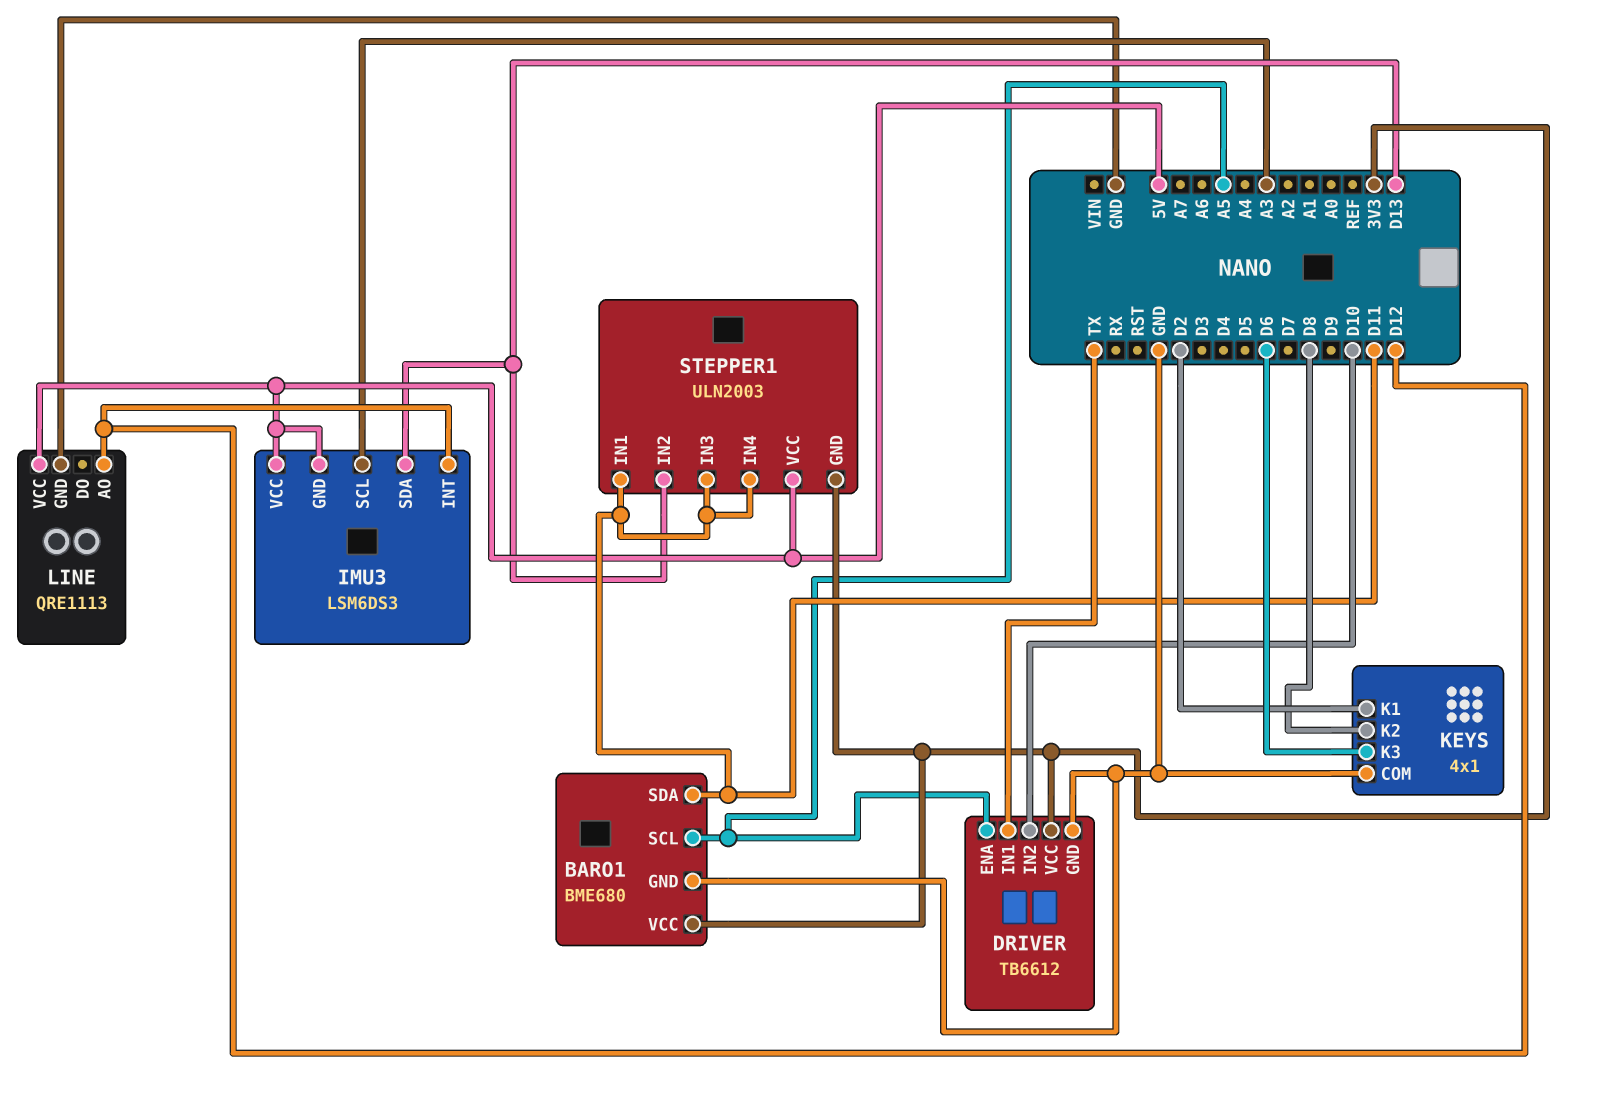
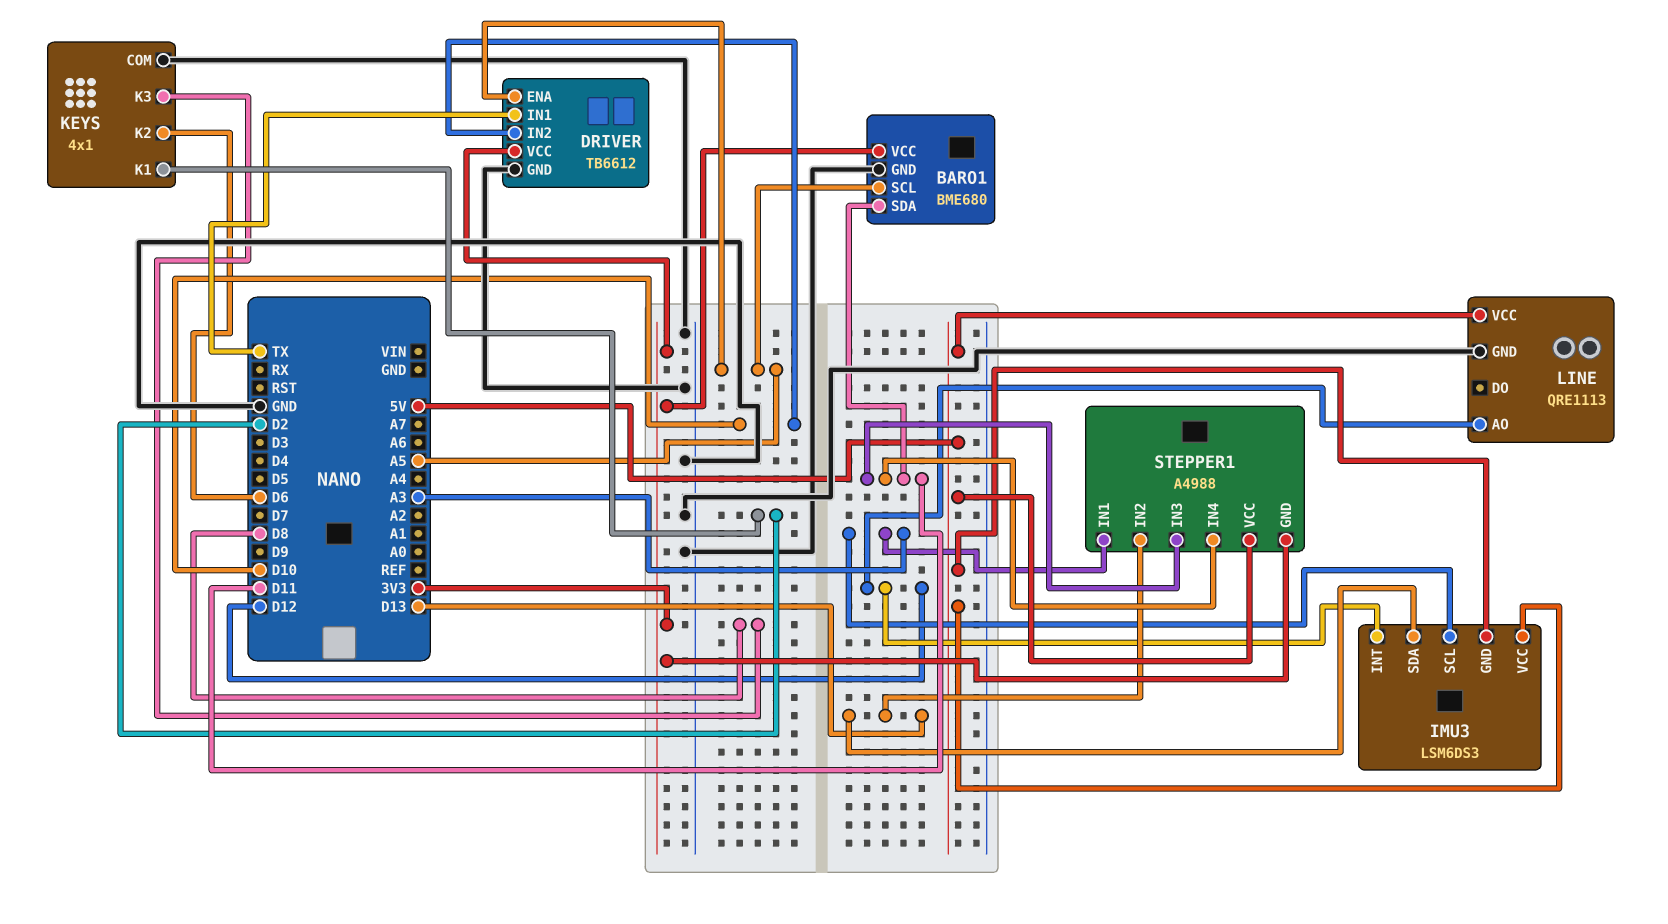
KEYS pin K2: D8 -> D6
KEYS pin K3: D6 -> D8
STEPPER1: ULN2003 -> A4988
STEPPER1 pin IN1: D11 -> A3

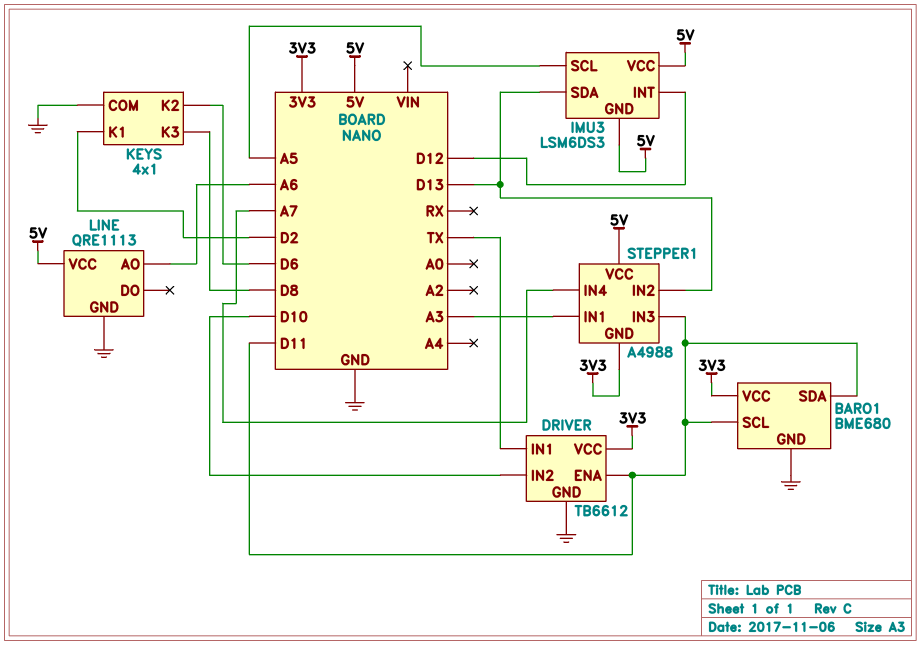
BARO1 pin SCL: A5 -> D11
DRIVER pin ENA: A5 -> D11
IMU3 pin SCL: A3 -> A5
LINE pin AO: D12 -> A6
STEPPER1 pin IN4: D11 -> A7

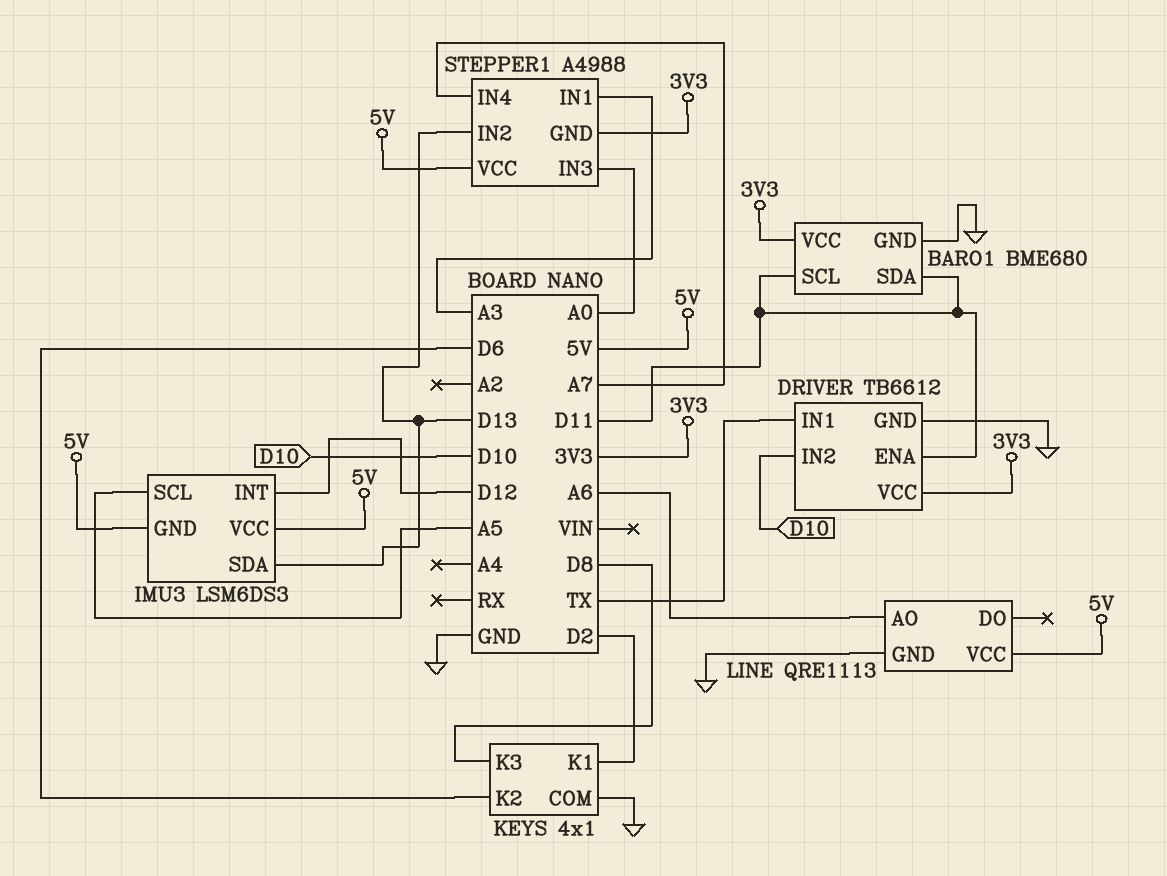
STEPPER1 pin IN3: D11 -> A0

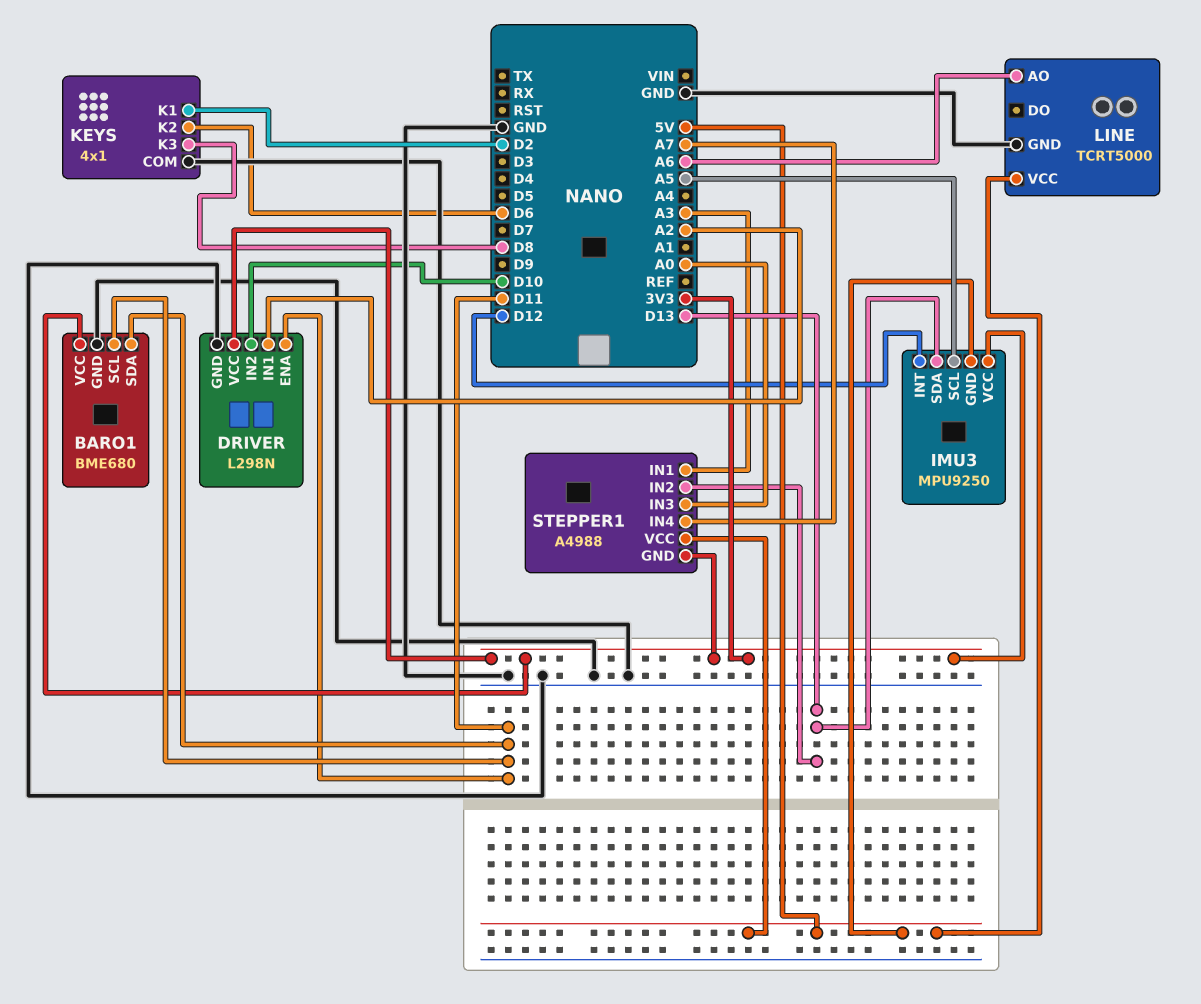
DRIVER: TB6612 -> L298N
DRIVER pin IN1: TX -> A2
IMU3: LSM6DS3 -> MPU9250
IMU3 pin VCC: 5V -> 3V3
LINE: QRE1113 -> TCRT5000

